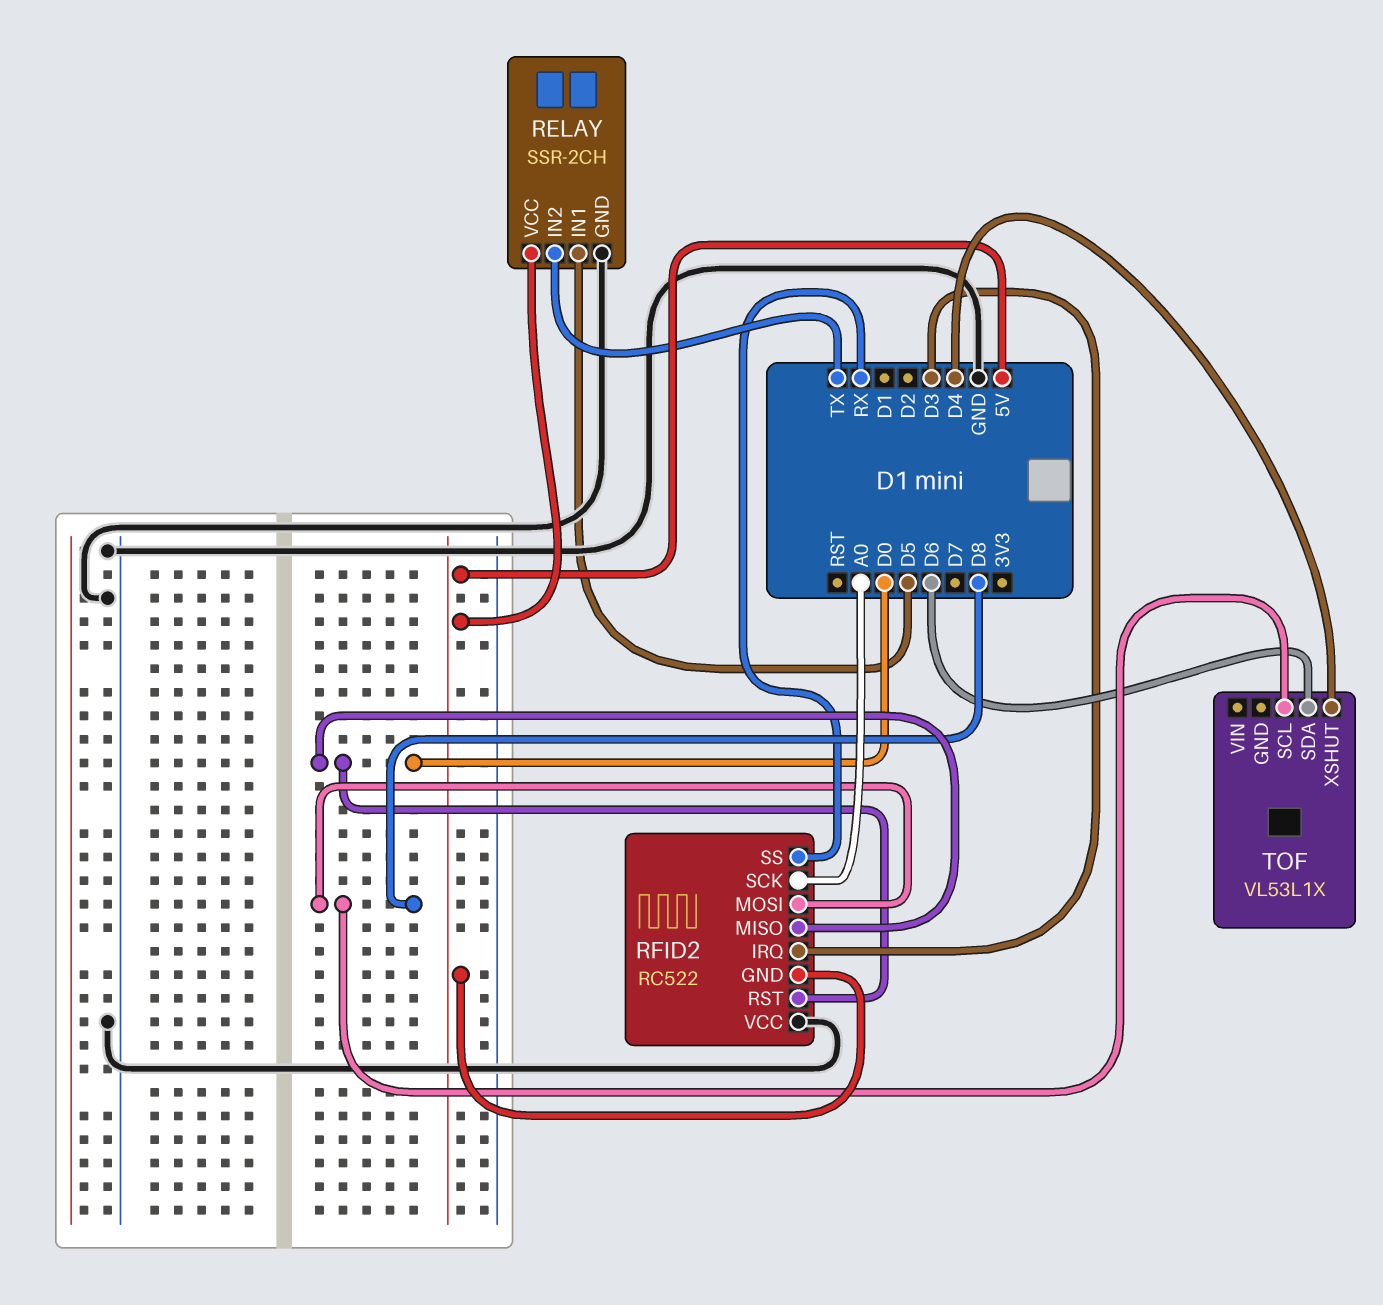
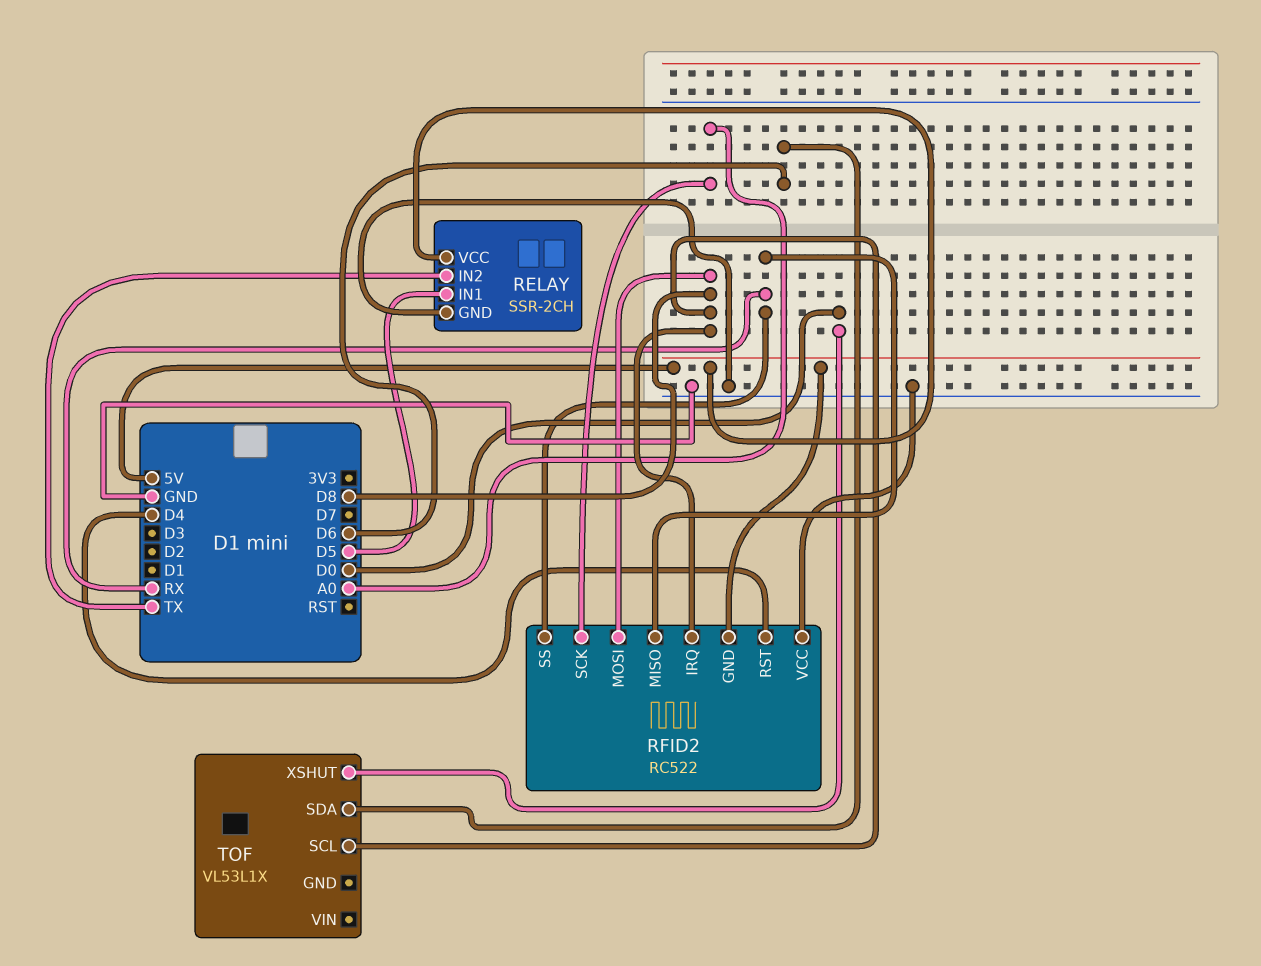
RFID2 pin IRQ: D3 -> D8
RFID2 pin MISO: D0 -> RX
RFID2 pin RST: D0 -> D4
TOF pin XSHUT: D4 -> D0

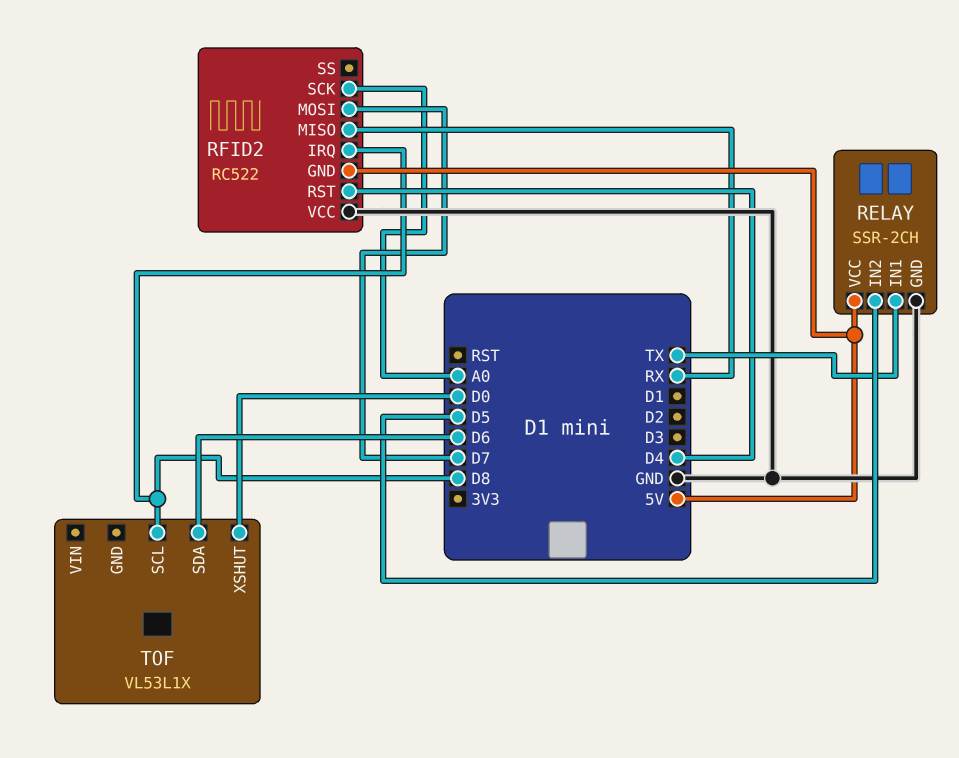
RELAY pin IN1: D5 -> TX
RELAY pin IN2: TX -> D5
RFID2 pin MOSI: D8 -> D7
RFID2 pin SS: RX -> none

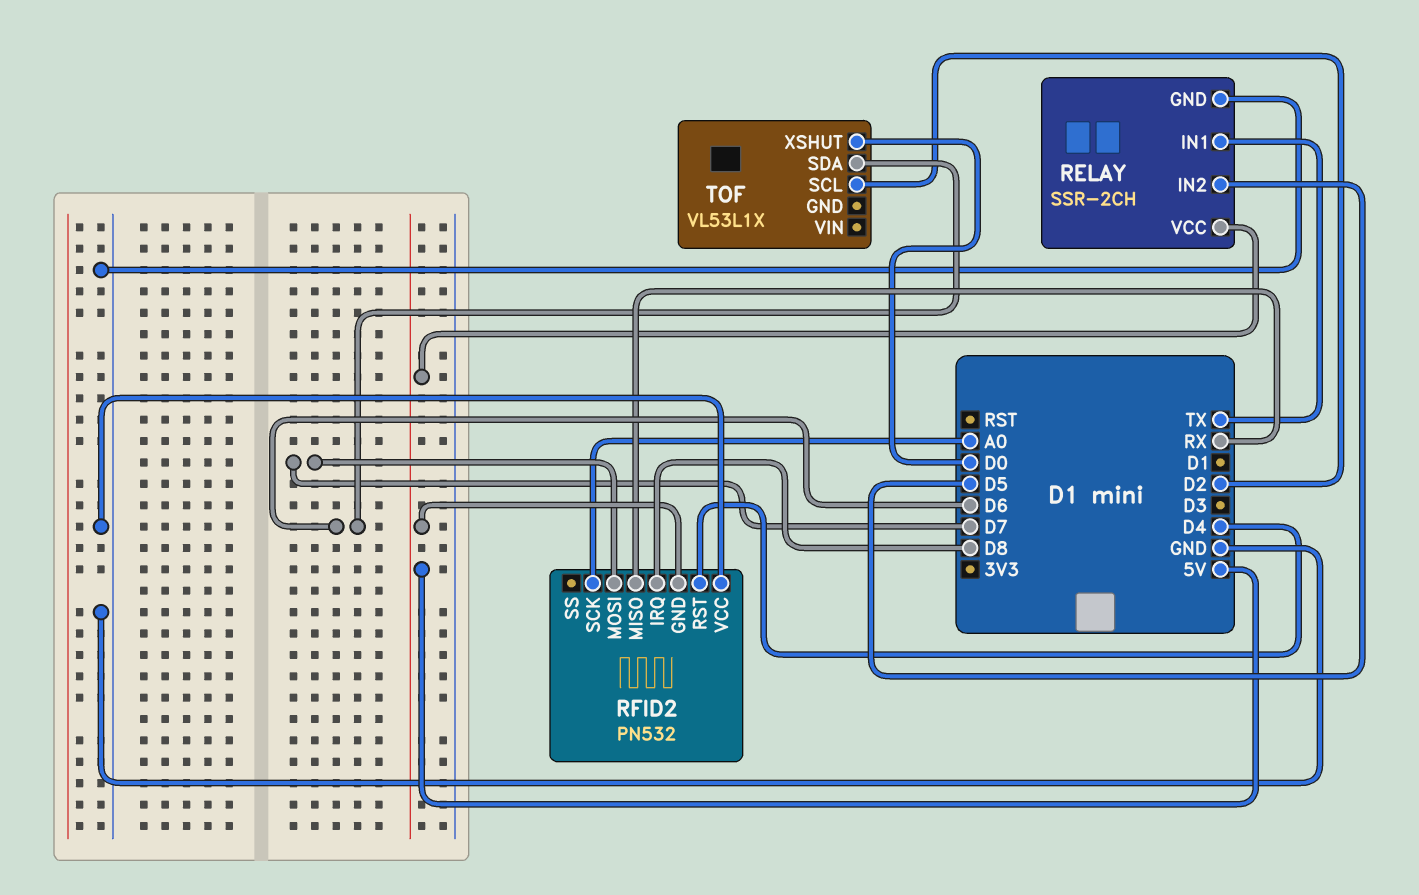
RFID2: RC522 -> PN532
TOF pin SCL: D8 -> D2

